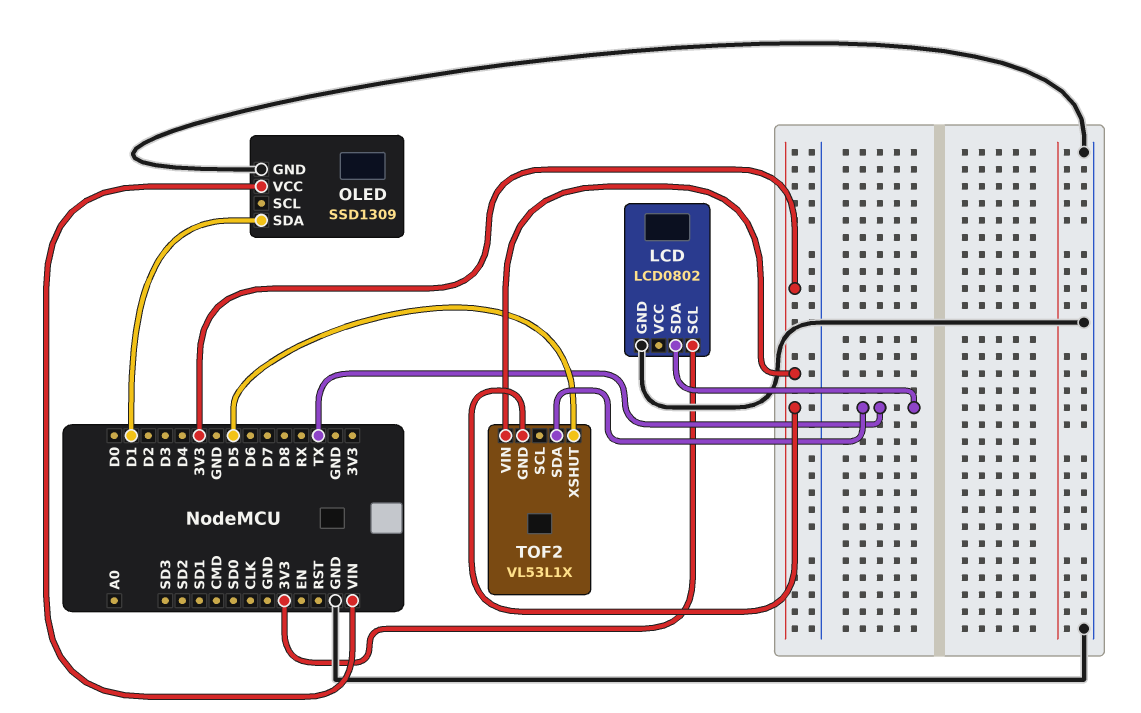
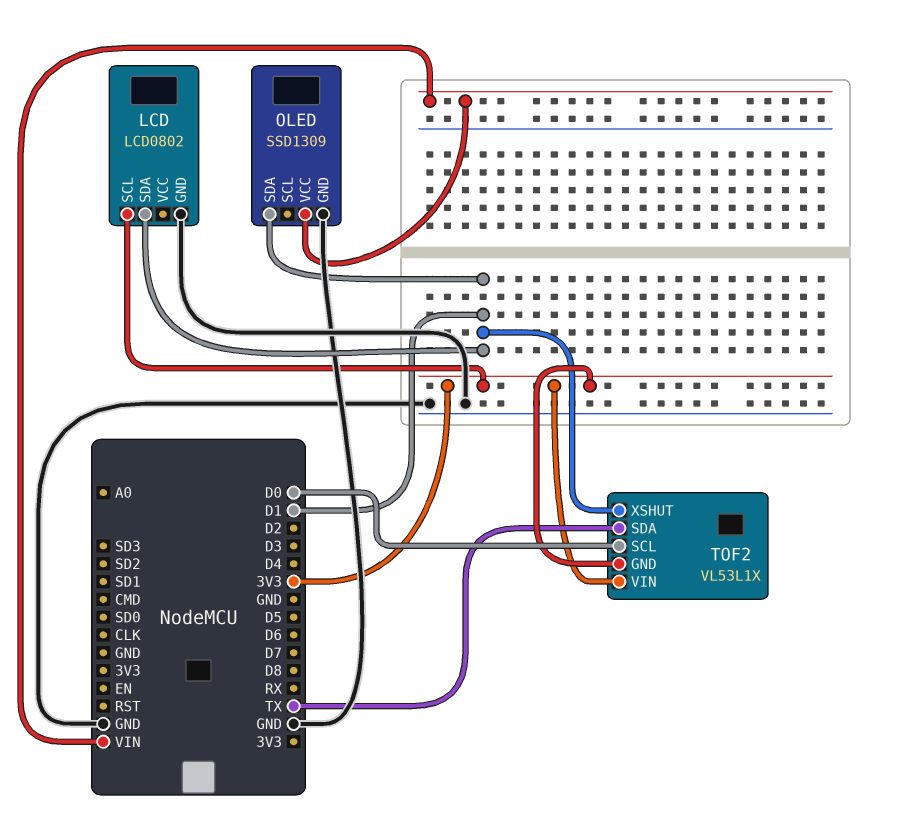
LCD pin SDA: TX -> D1
TOF2 pin SCL: none -> D0
TOF2 pin XSHUT: D5 -> D1

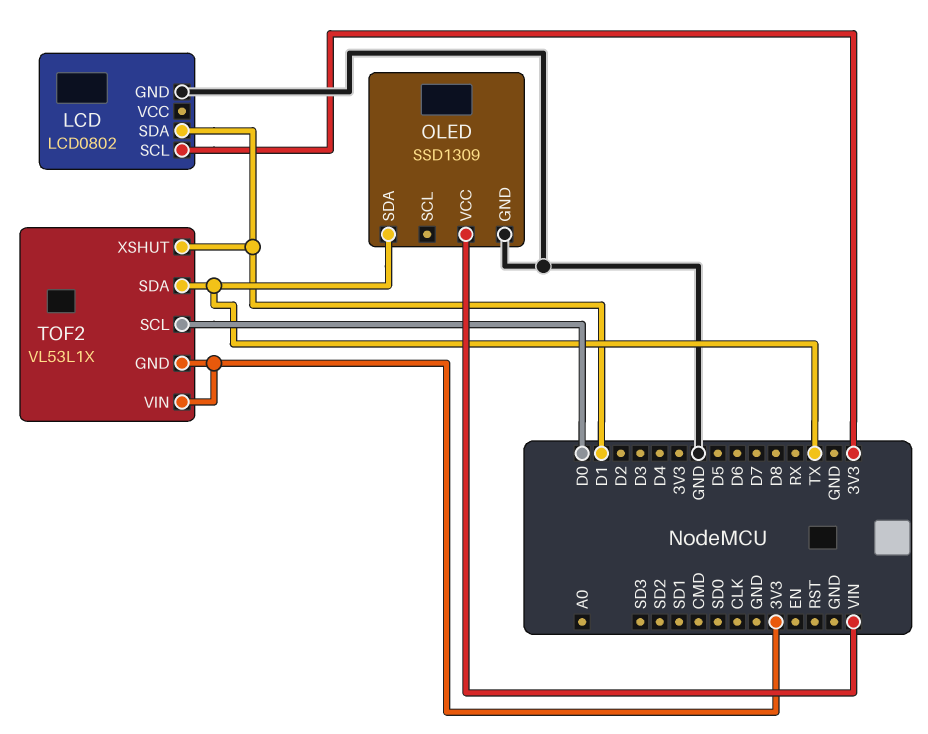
OLED pin SDA: D1 -> TX

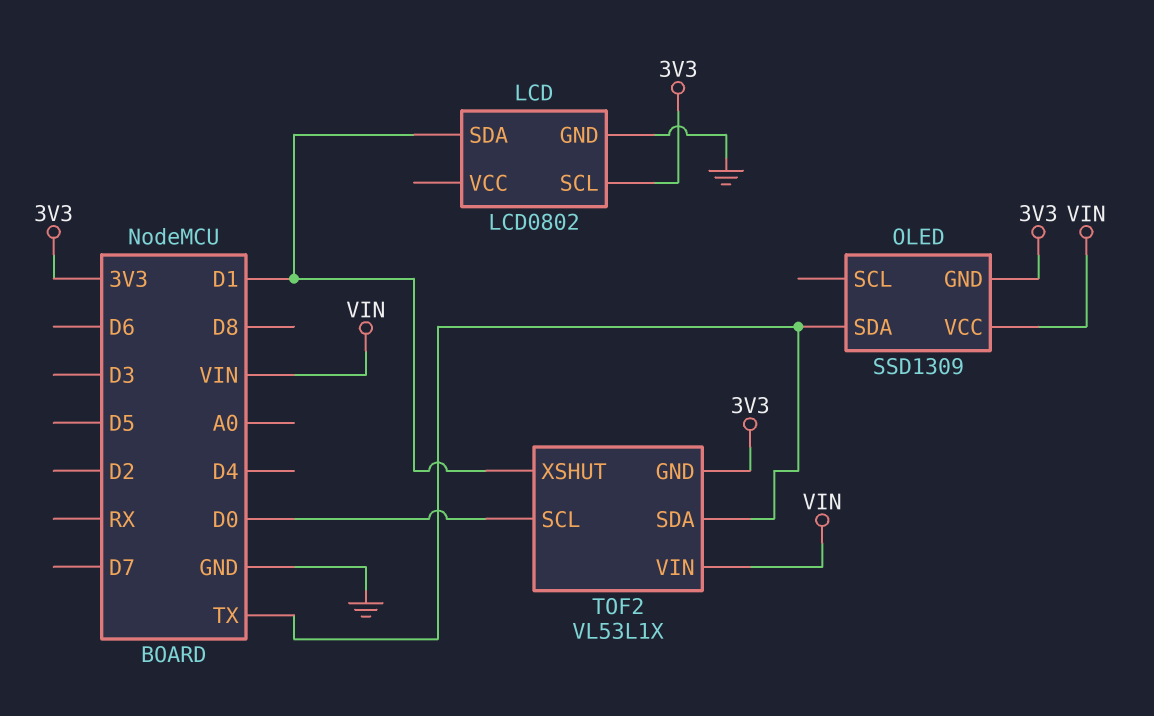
OLED pin GND: GND -> 3V3
TOF2 pin VIN: 3V3 -> VIN

